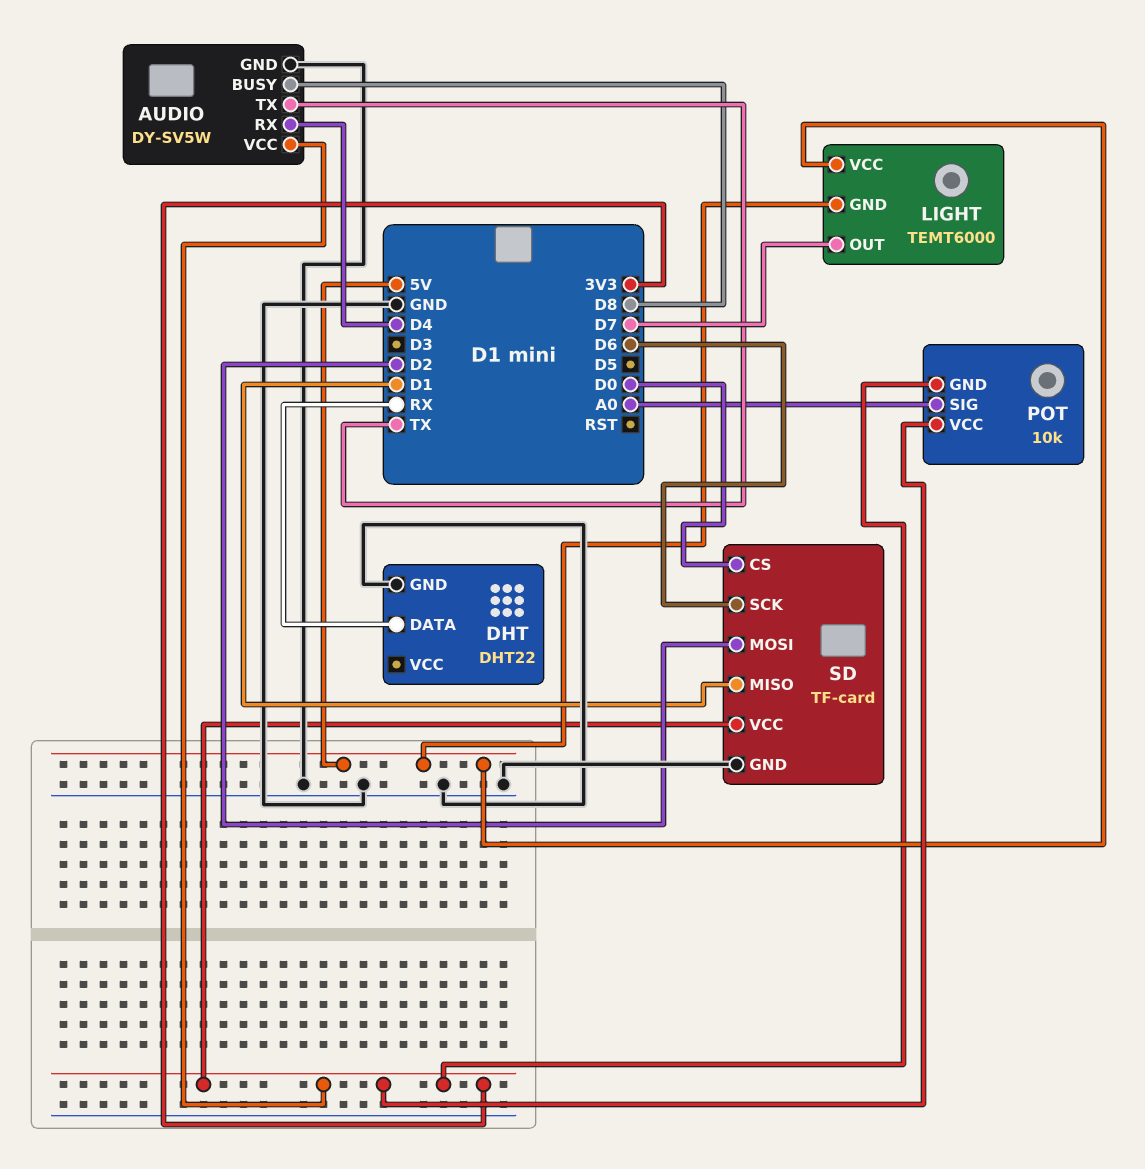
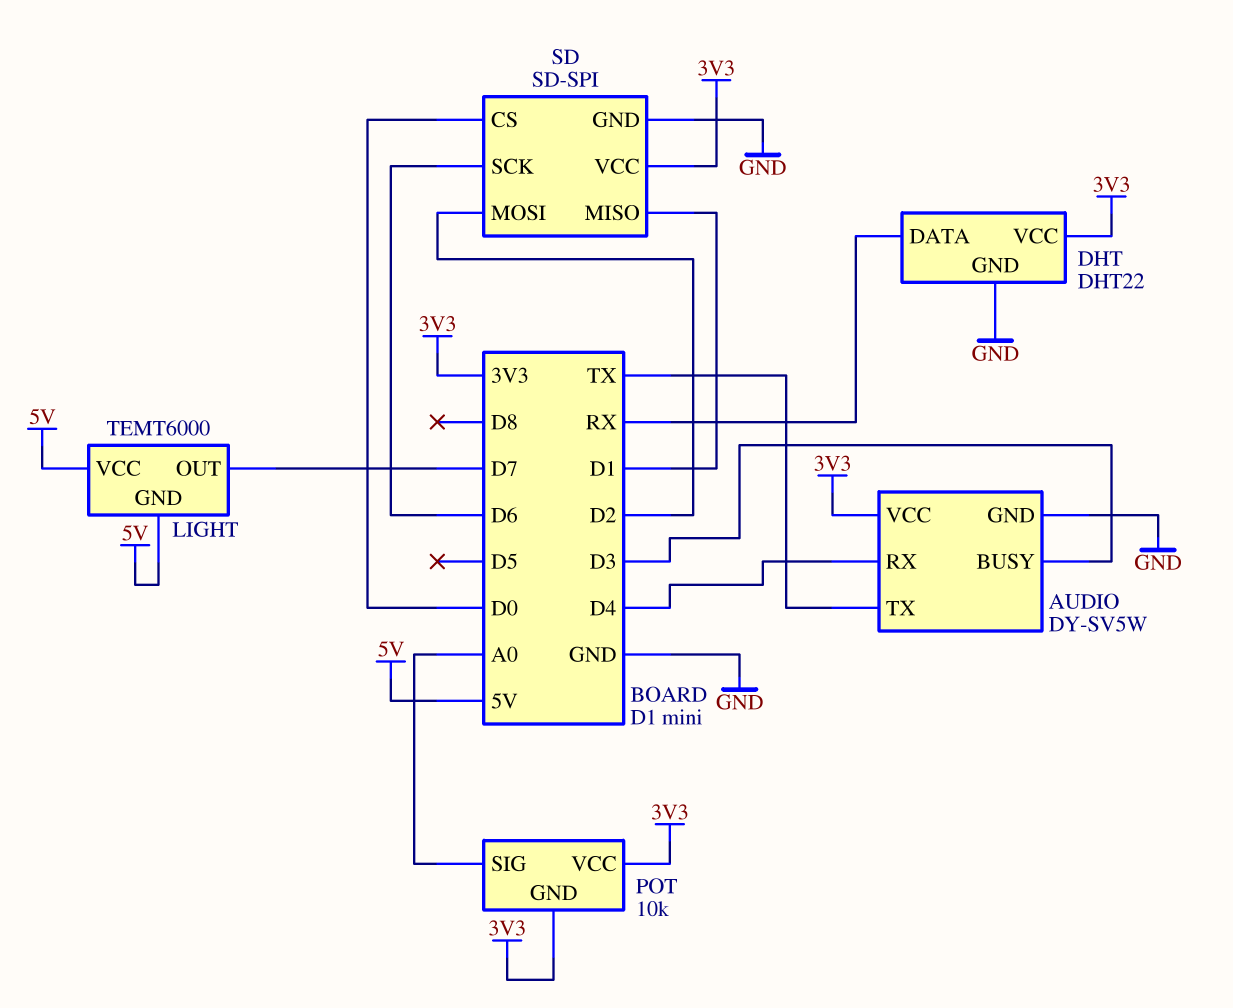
AUDIO pin BUSY: D8 -> D3
DHT pin VCC: none -> 3V3
SD: TF-card -> SD-SPI

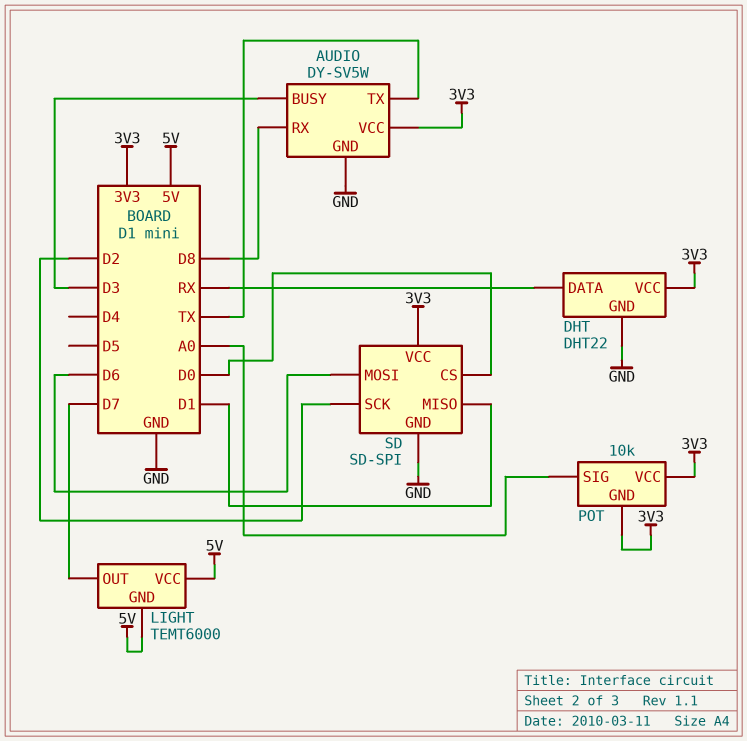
AUDIO pin RX: D4 -> D8
SD pin MOSI: D2 -> D6
SD pin SCK: D6 -> D2

